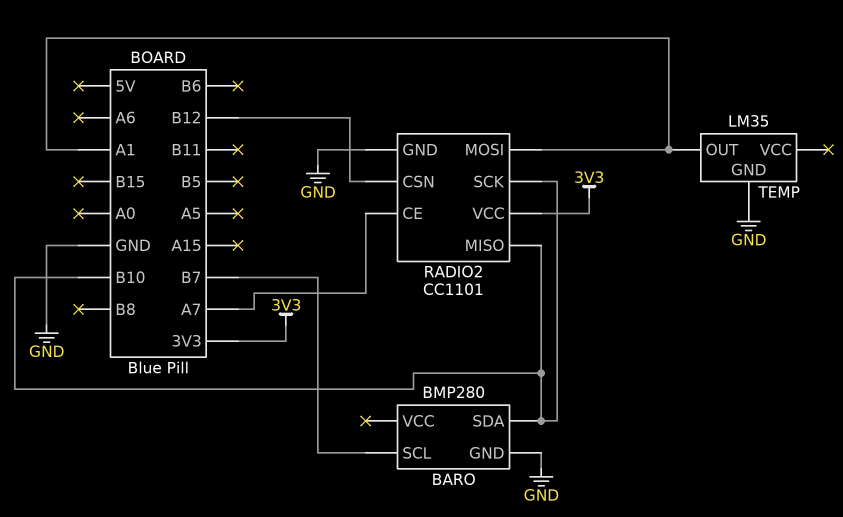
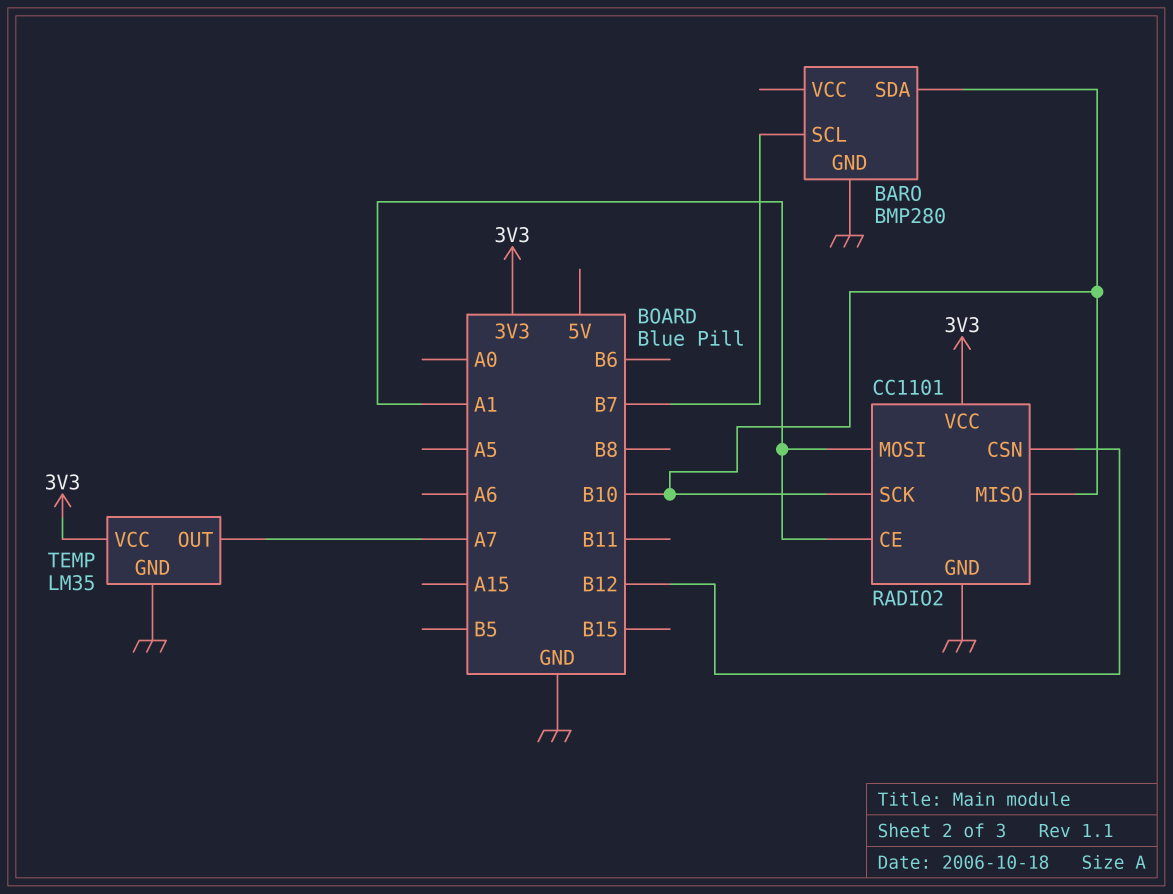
RADIO2 pin CE: A7 -> A1
TEMP pin OUT: A1 -> A7
TEMP pin VCC: none -> 3V3

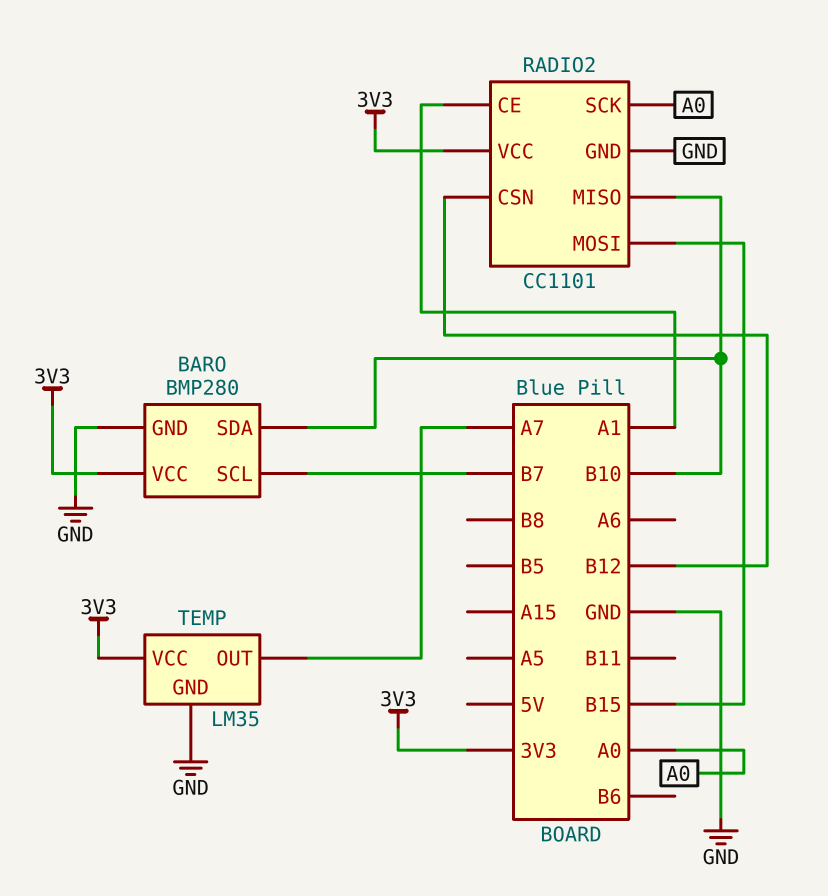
BARO pin VCC: none -> 3V3
RADIO2 pin MOSI: A1 -> B15
RADIO2 pin SCK: B10 -> A0

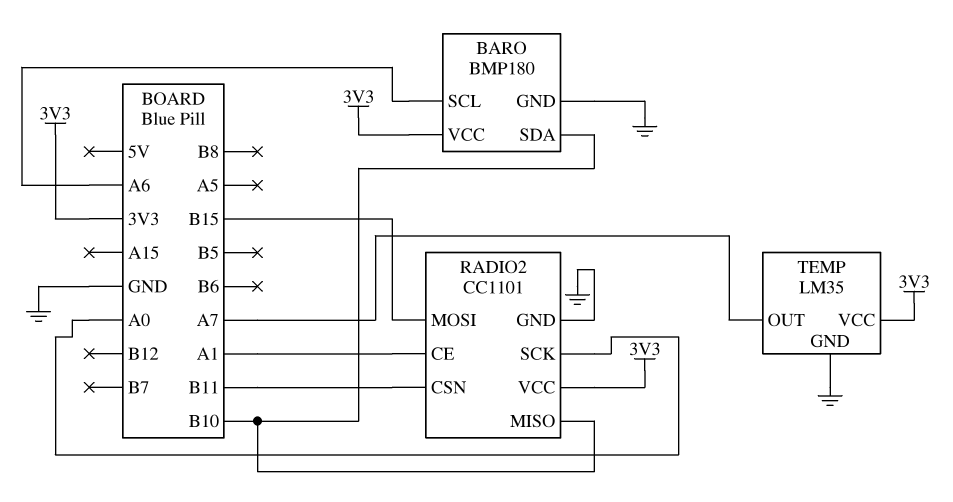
BARO: BMP280 -> BMP180
BARO pin SCL: B7 -> A6
RADIO2 pin CSN: B12 -> B11

